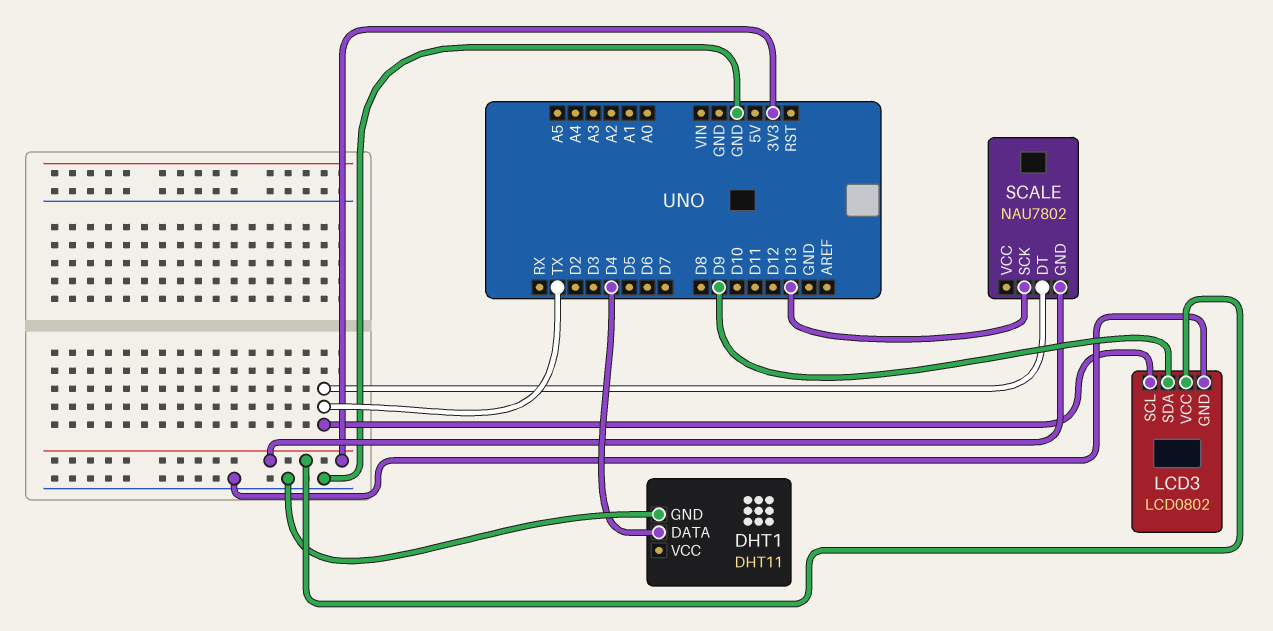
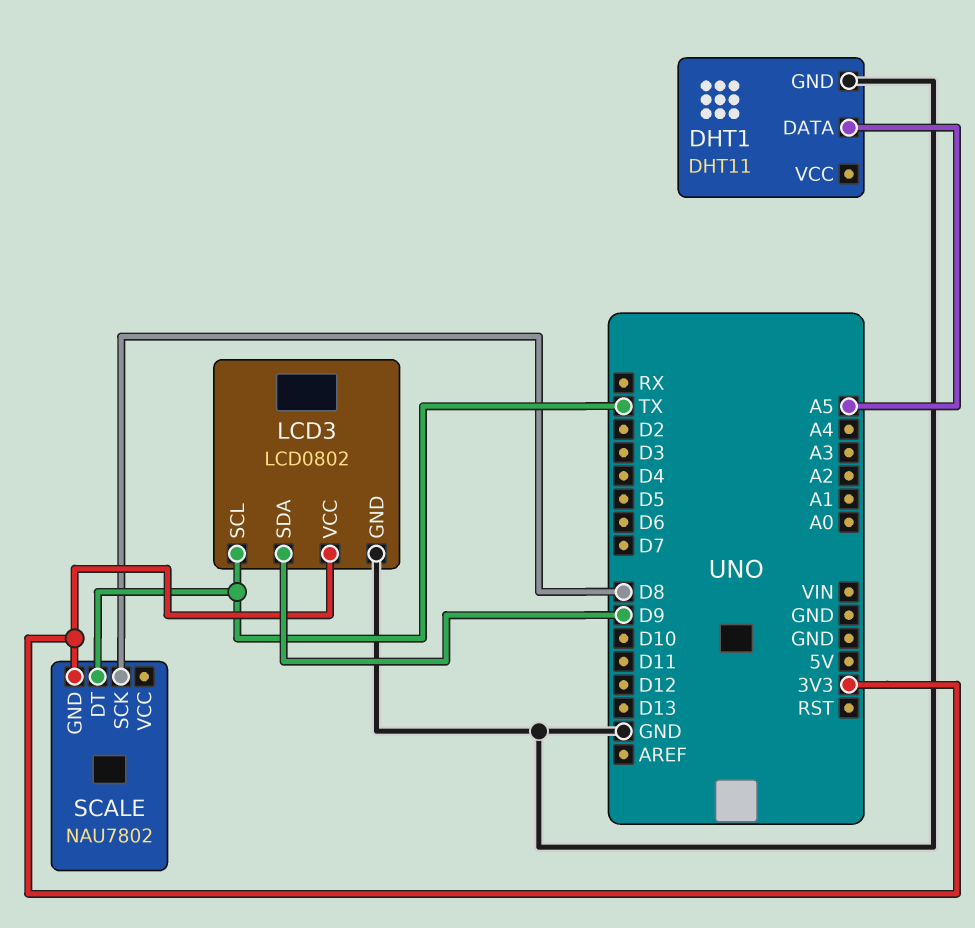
DHT1 pin DATA: D4 -> A5
SCALE pin SCK: D13 -> D8

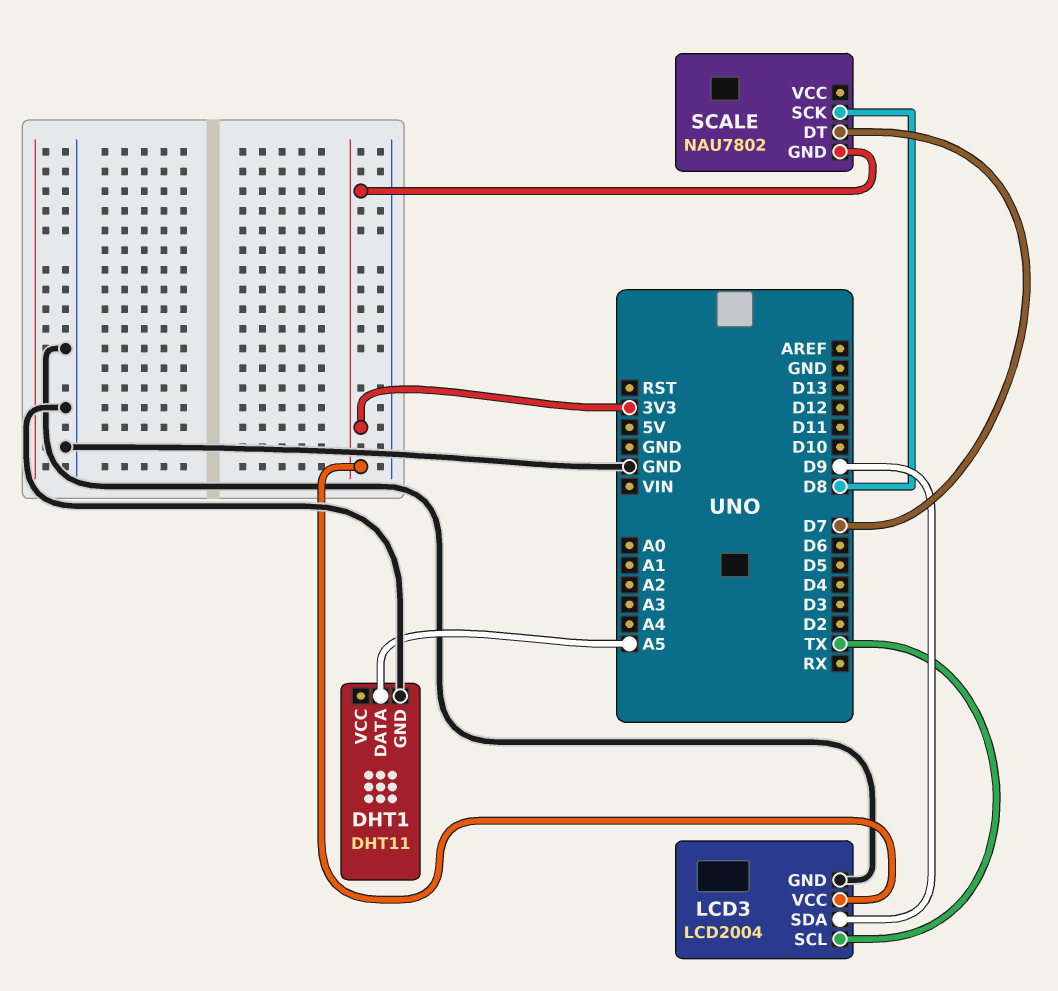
LCD3: LCD0802 -> LCD2004
SCALE pin DT: TX -> D7

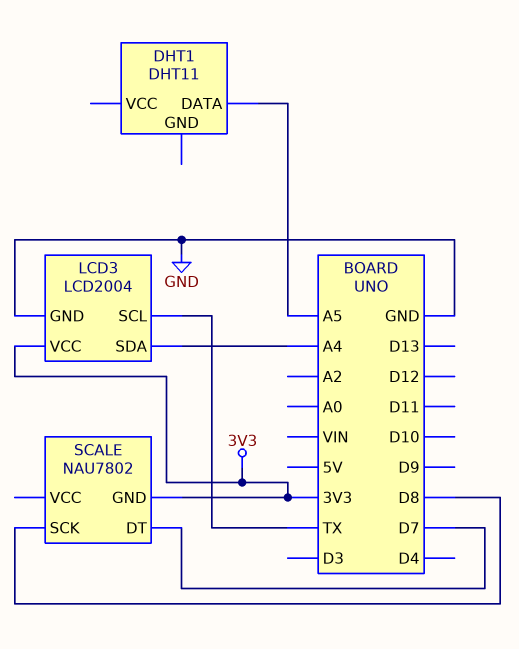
DHT1 pin GND: GND -> none
LCD3 pin SDA: D9 -> A4

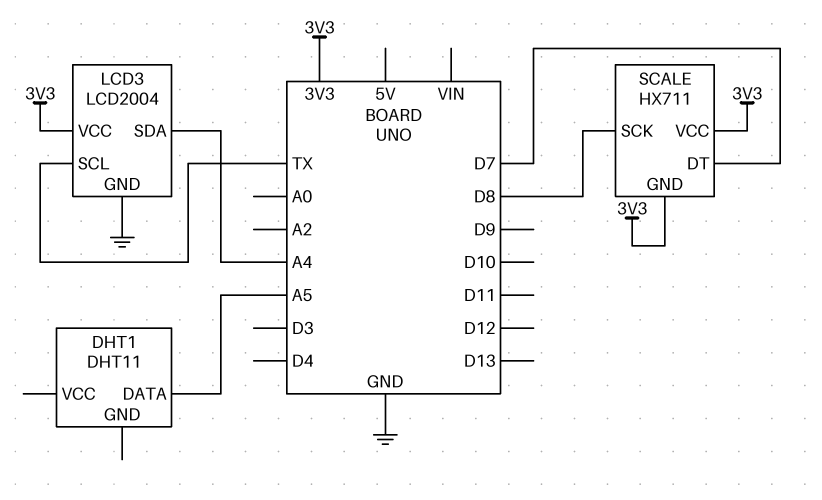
SCALE: NAU7802 -> HX711
SCALE pin VCC: none -> 3V3

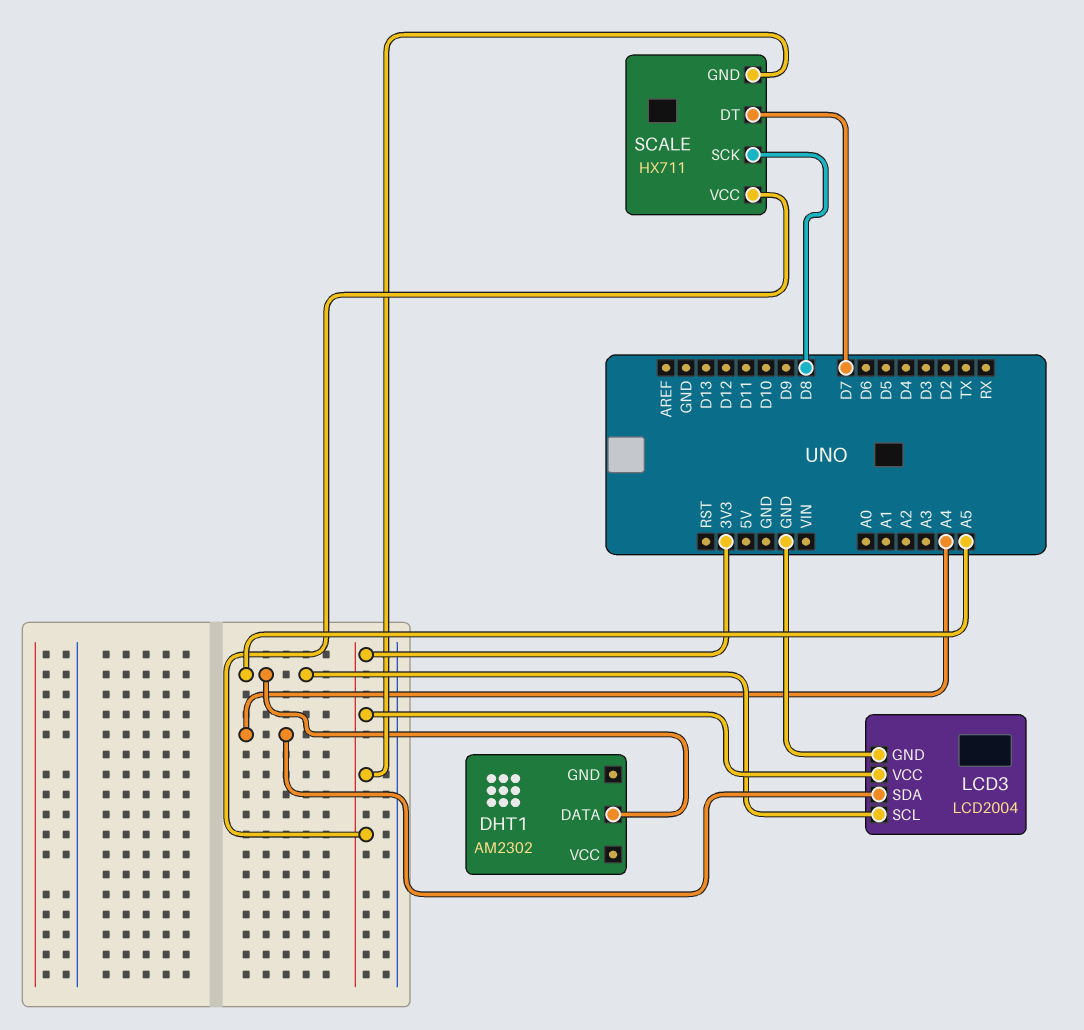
DHT1: DHT11 -> AM2302
LCD3 pin SCL: TX -> A5

